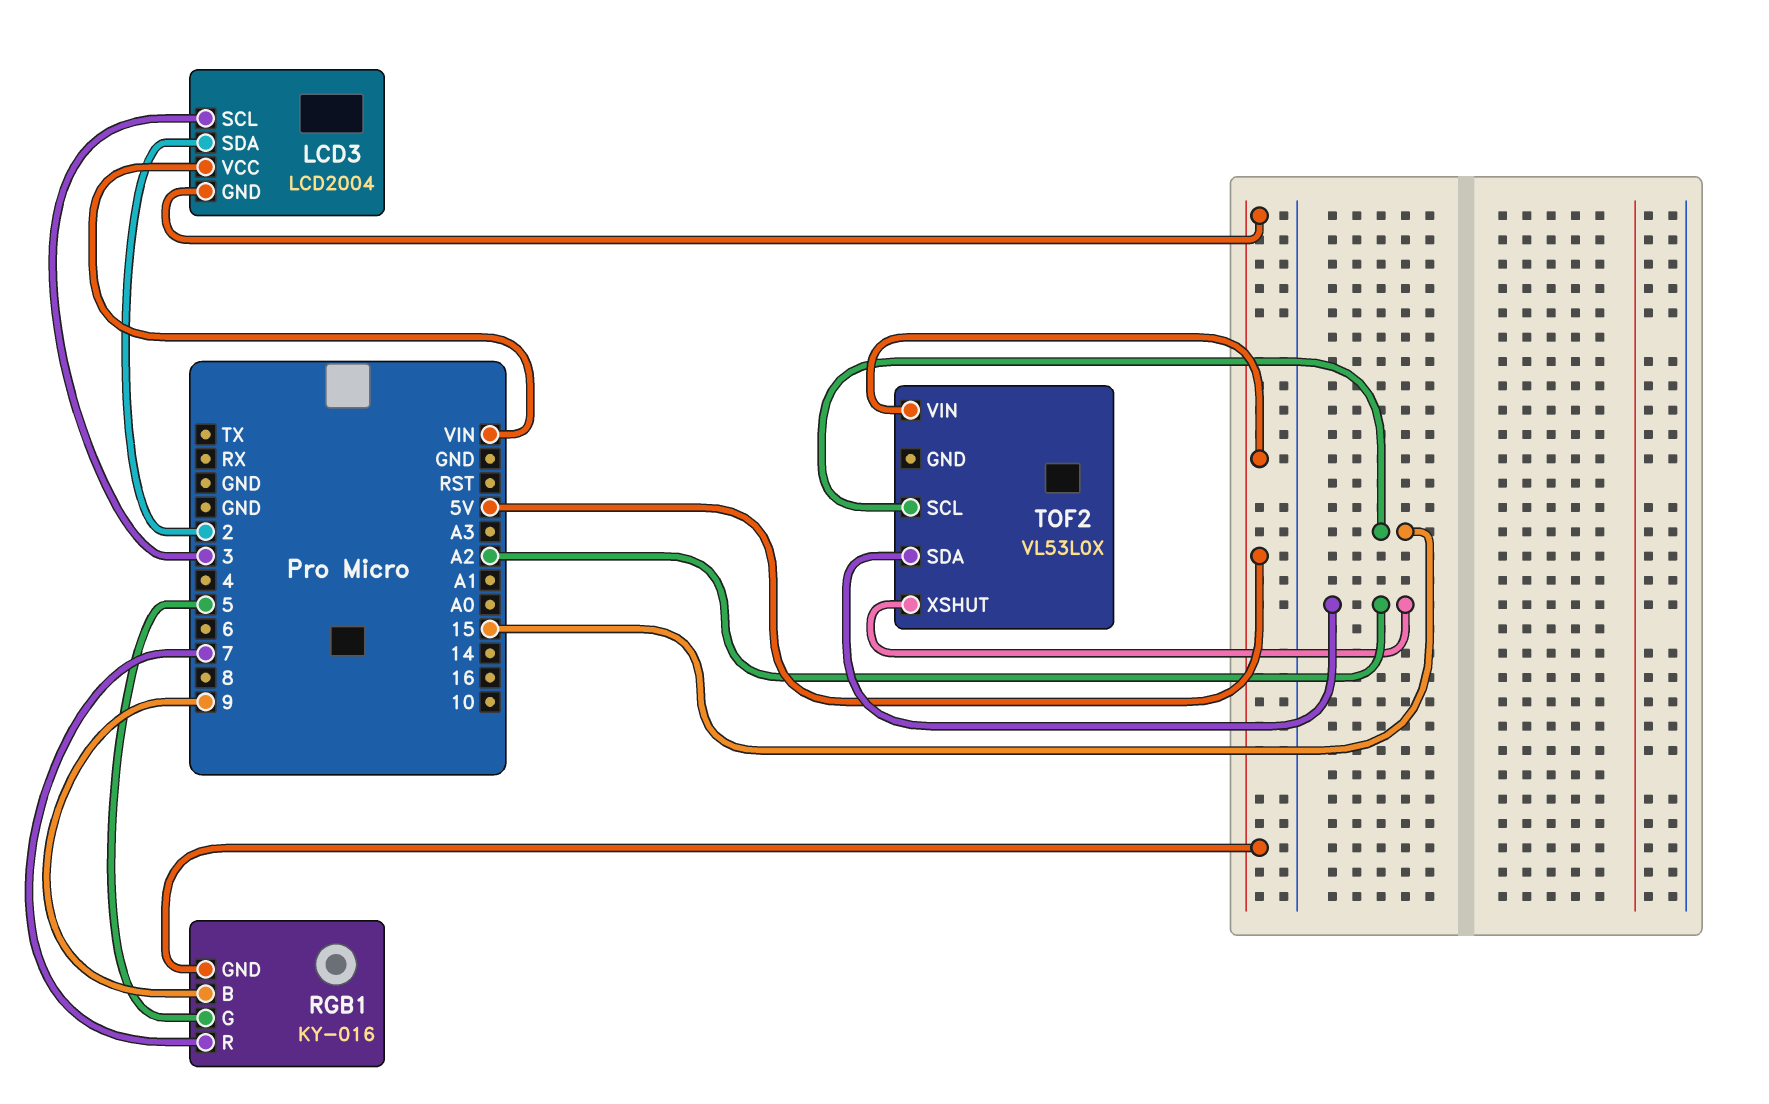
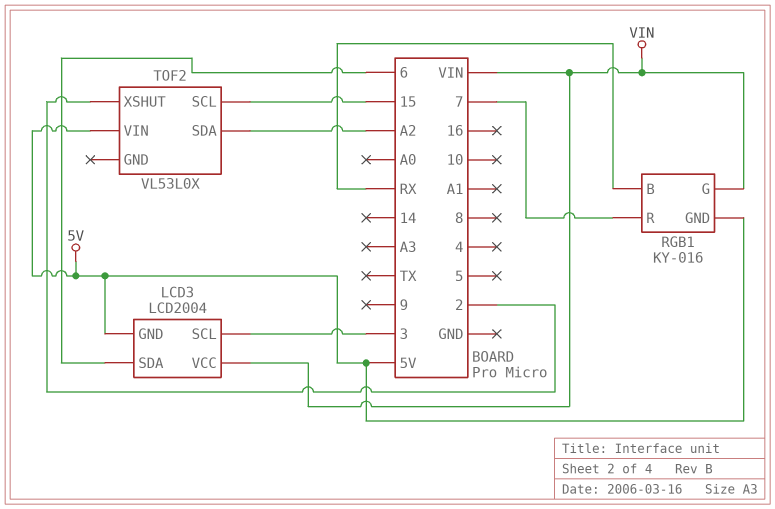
LCD3 pin SDA: 2 -> 6
RGB1 pin B: 9 -> RX
RGB1 pin G: 5 -> VIN
TOF2 pin XSHUT: A2 -> 2

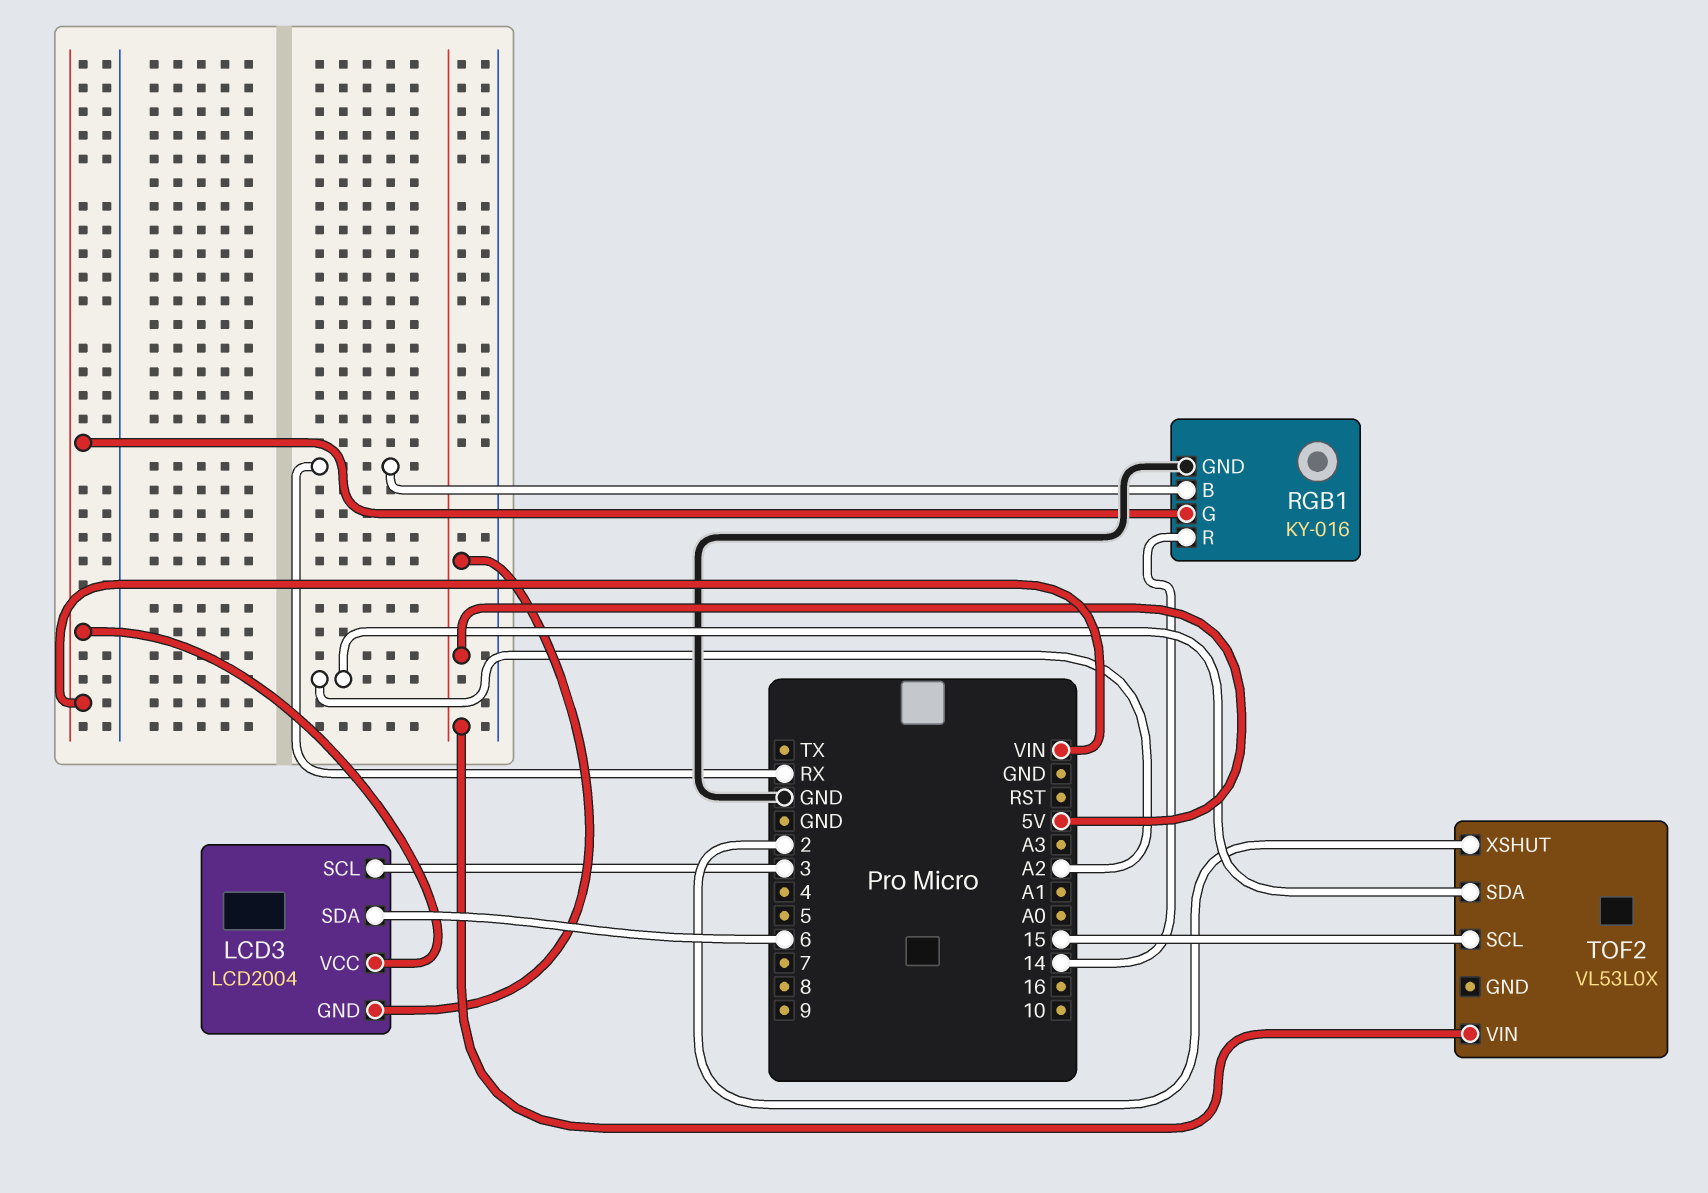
RGB1 pin GND: 5V -> GND
RGB1 pin R: 7 -> 14

